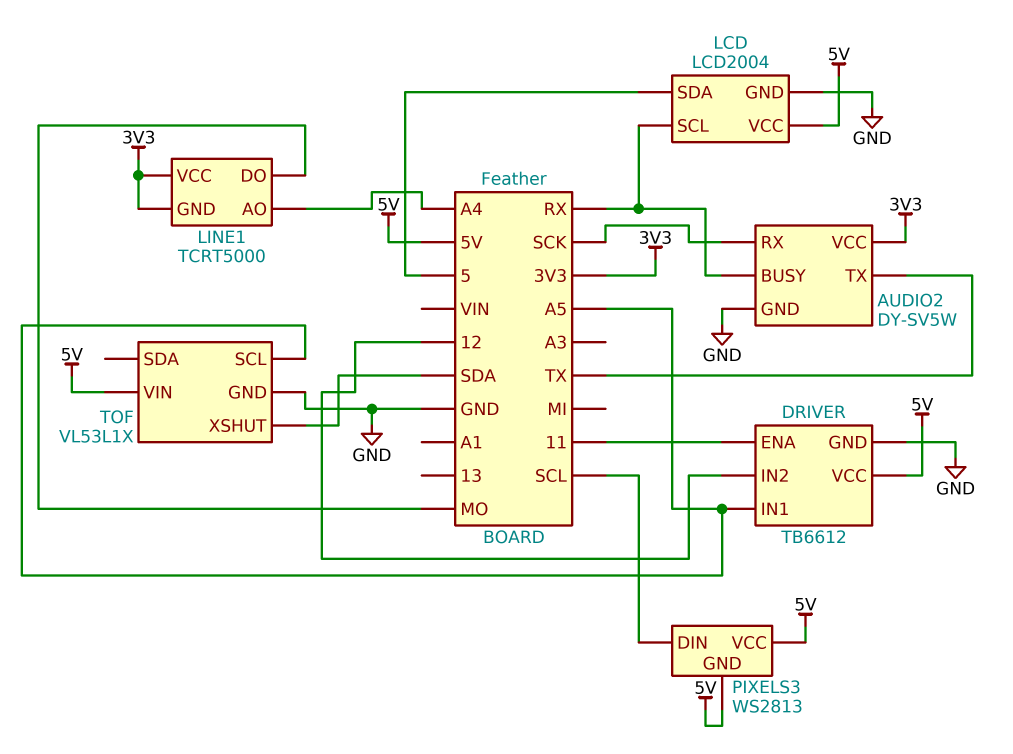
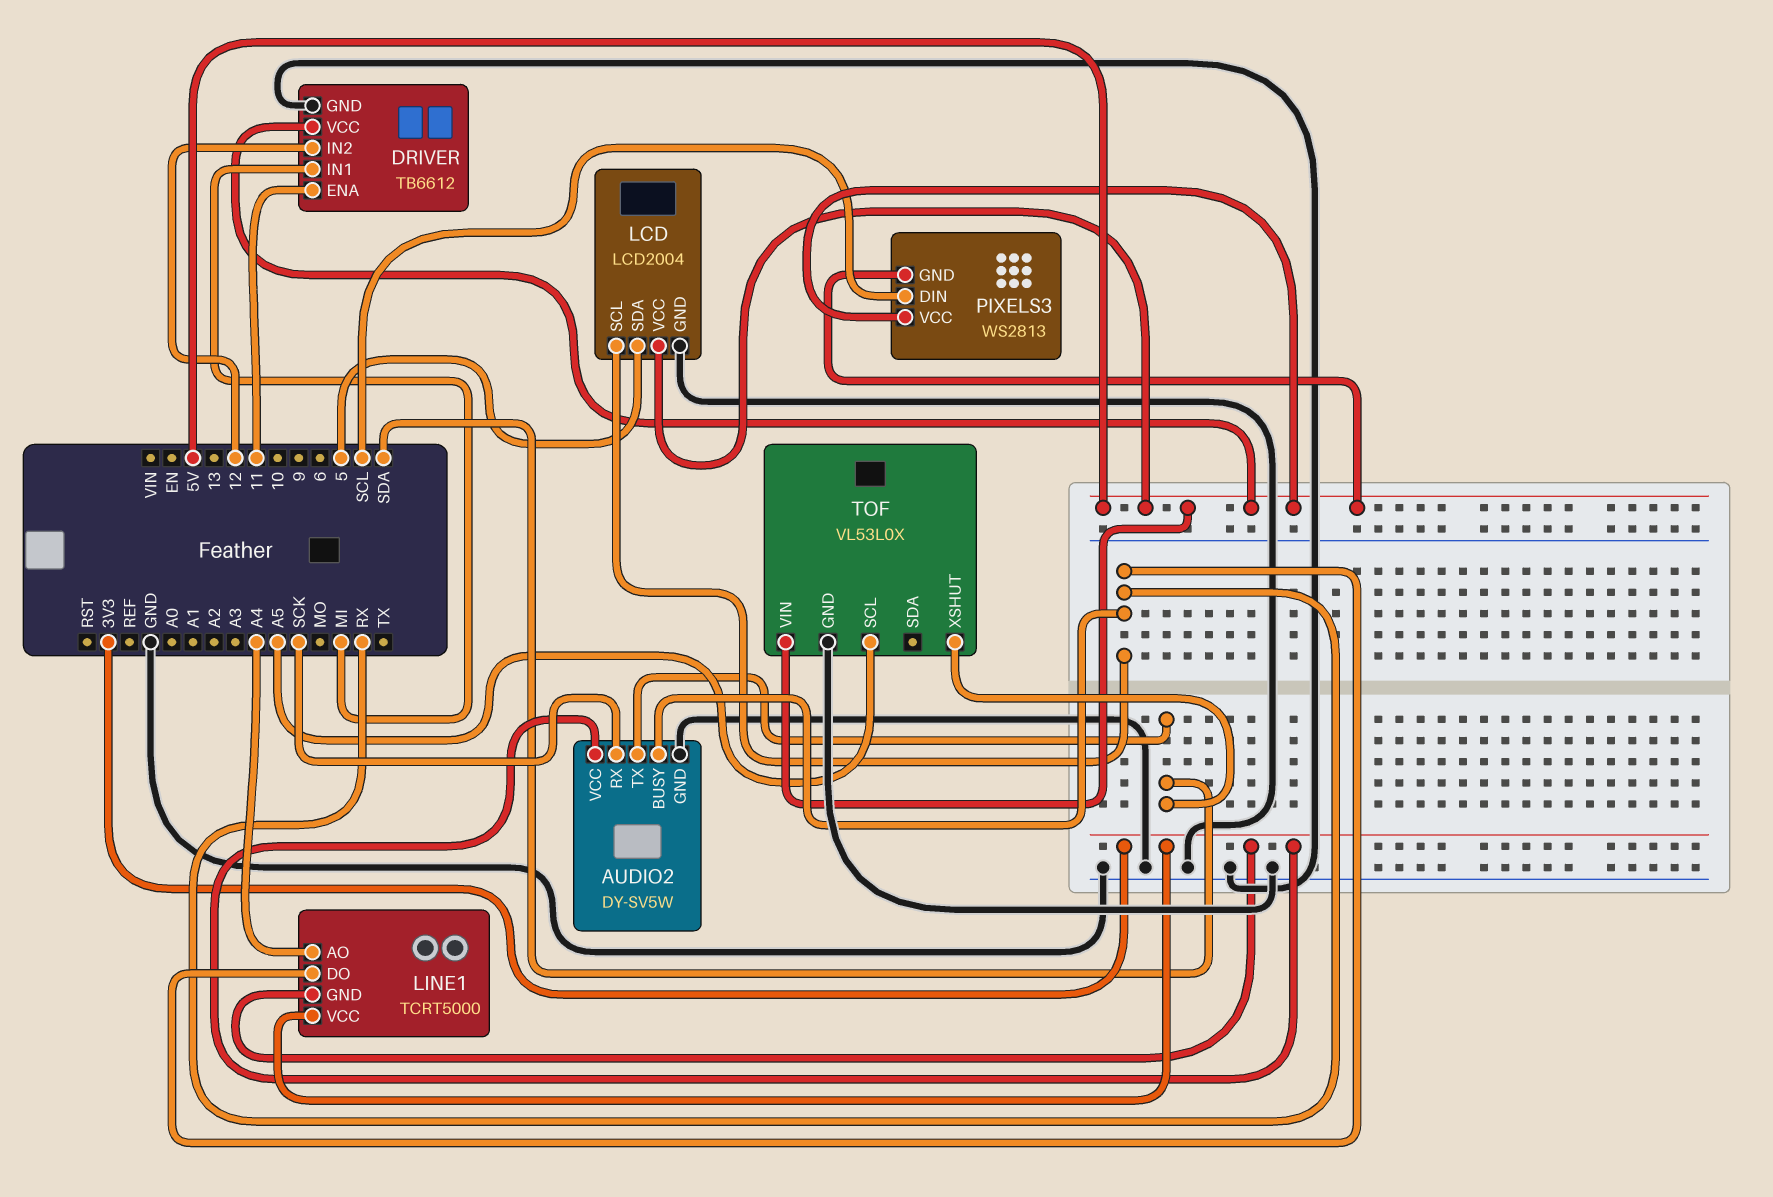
AUDIO2 pin TX: TX -> SDA
DRIVER pin IN1: A5 -> MI
LINE1 pin DO: MO -> RX
TOF: VL53L1X -> VL53L0X

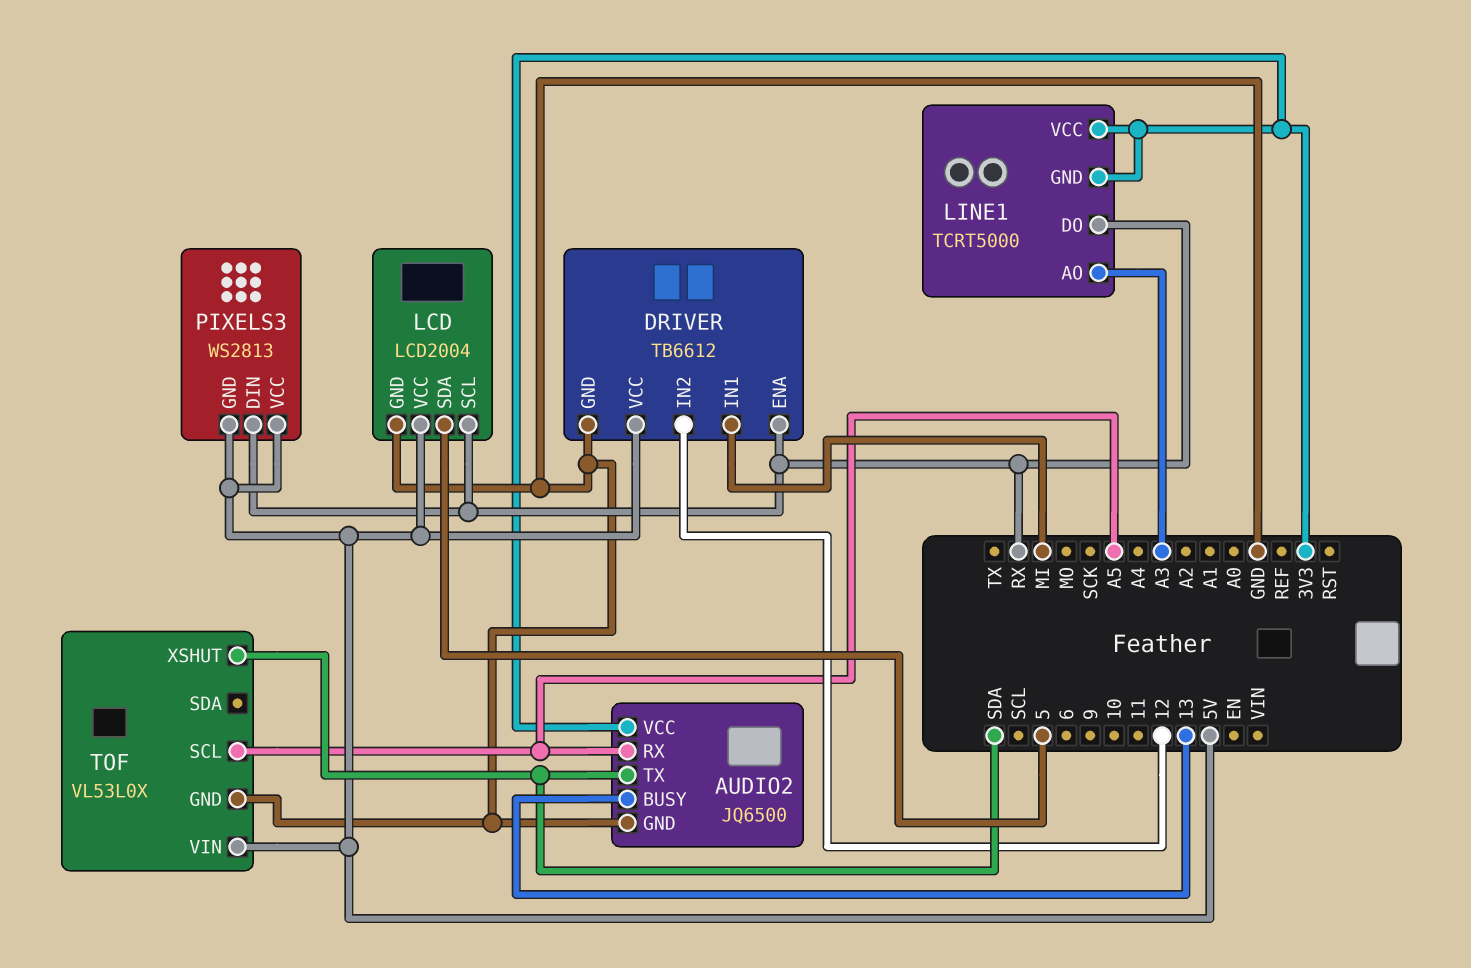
AUDIO2: DY-SV5W -> JQ6500
AUDIO2 pin BUSY: RX -> 13
AUDIO2 pin RX: SCK -> A5
DRIVER pin ENA: 11 -> RX
LINE1 pin AO: A4 -> A3
PIXELS3 pin DIN: SCL -> RX

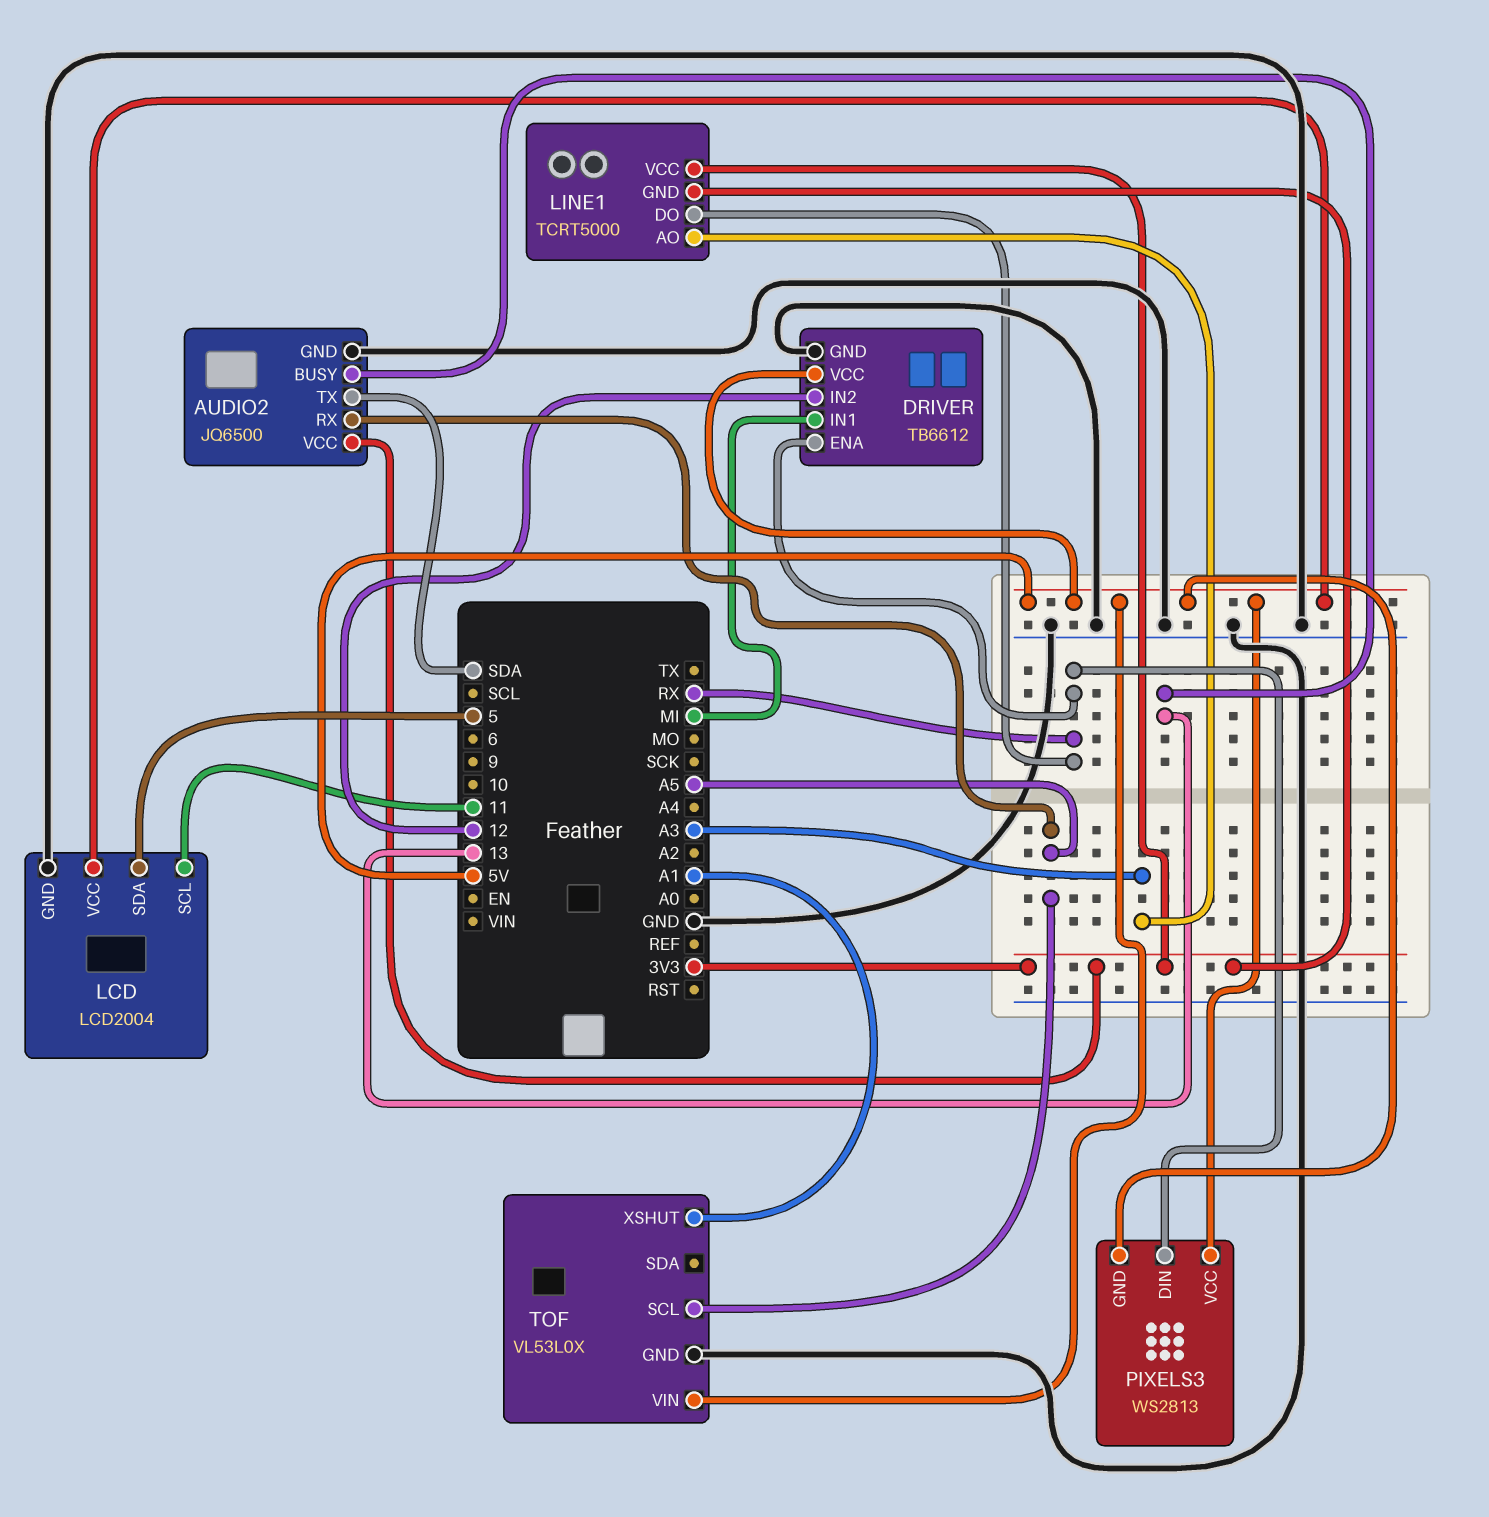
LCD pin SCL: RX -> 11
TOF pin XSHUT: SDA -> A1

